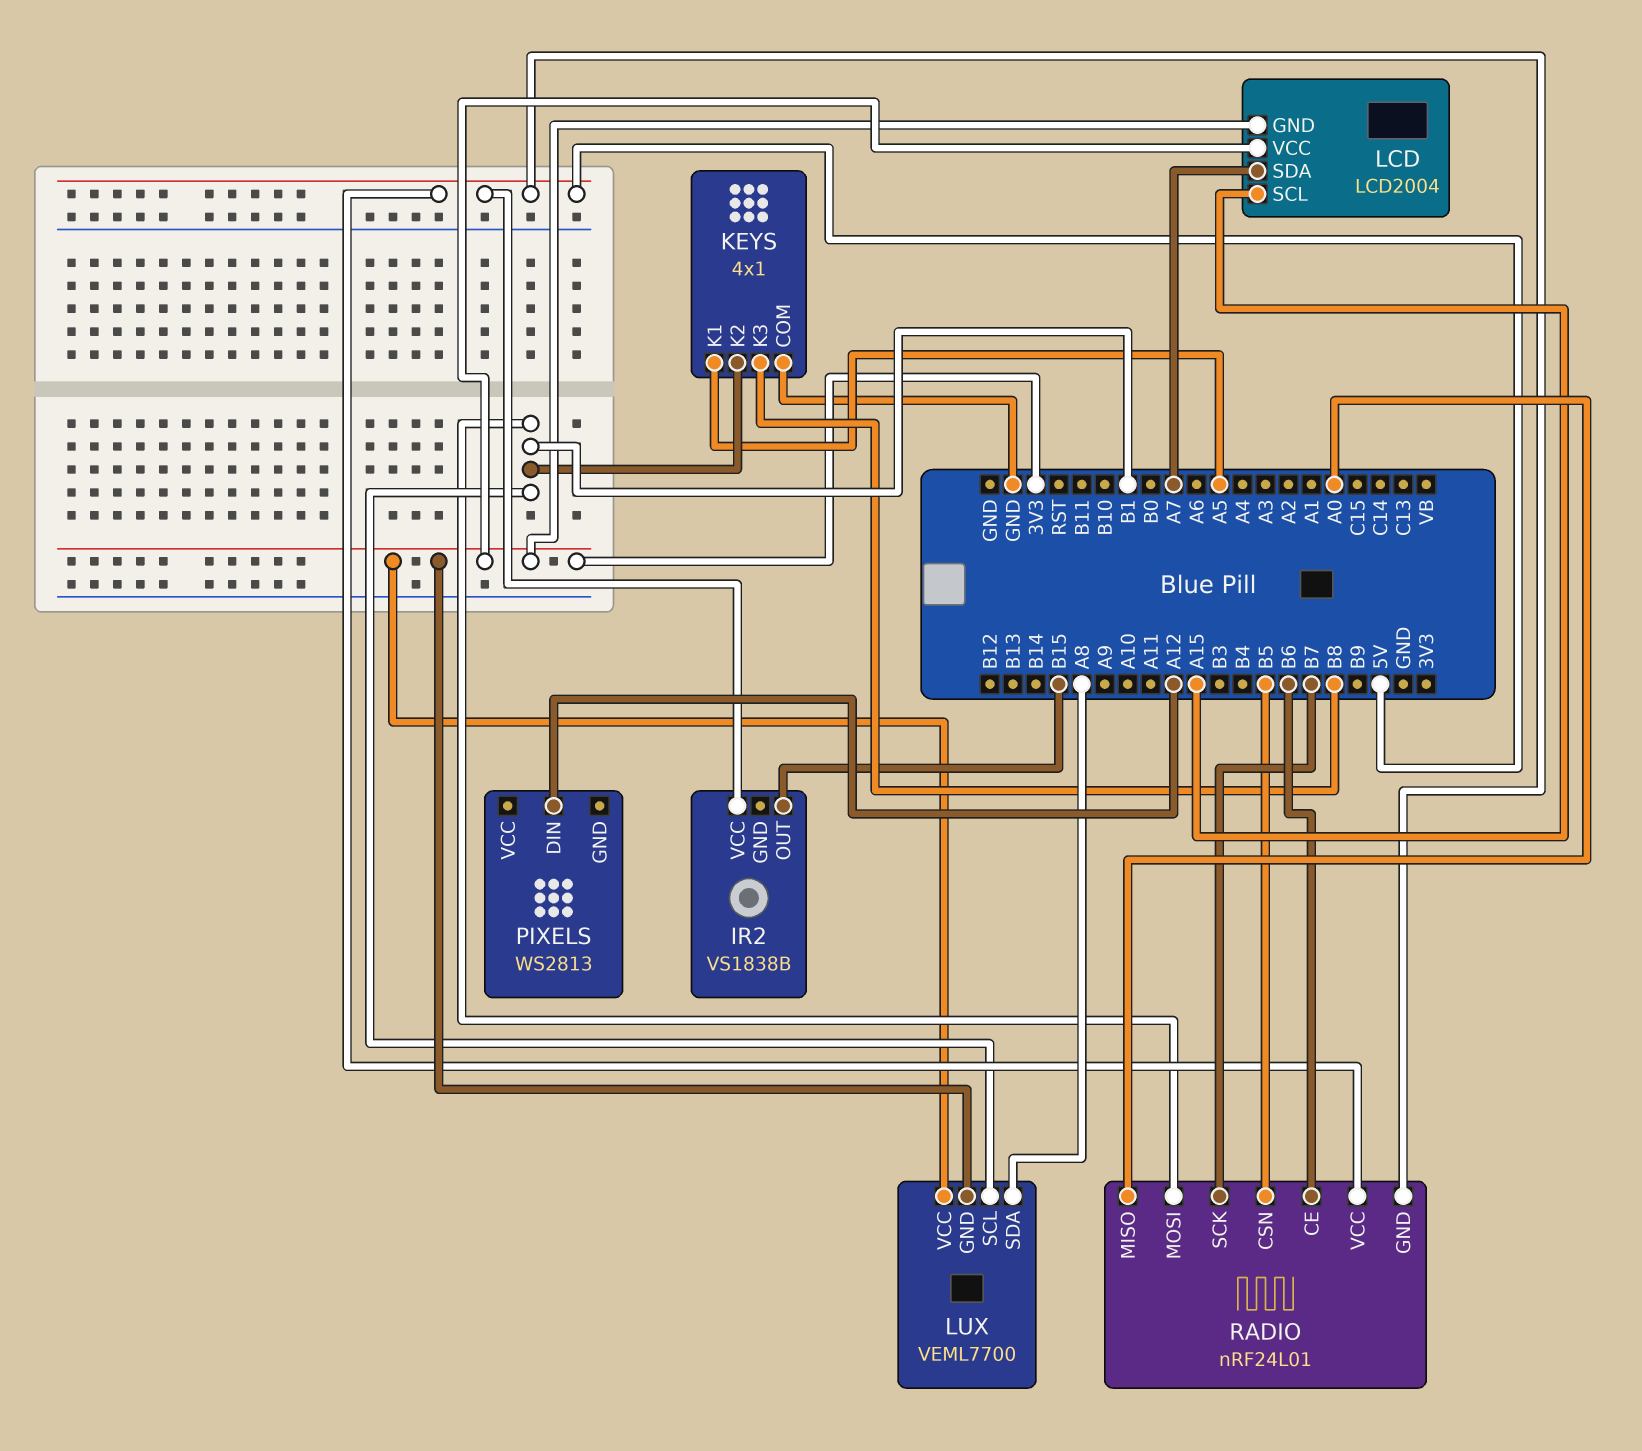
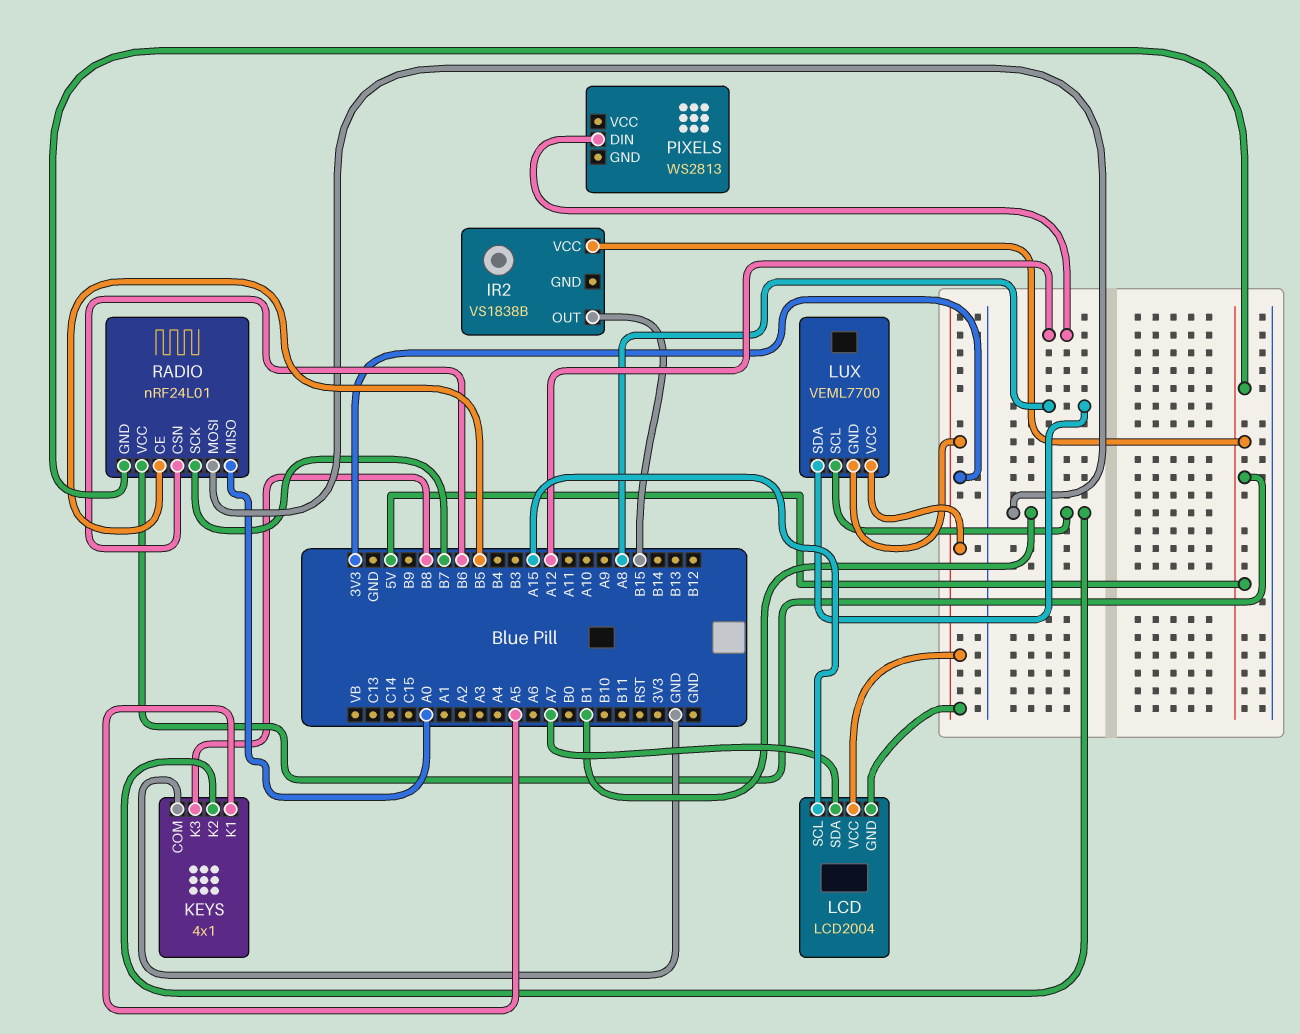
RADIO pin CE: B6 -> B5
RADIO pin CSN: B5 -> B6

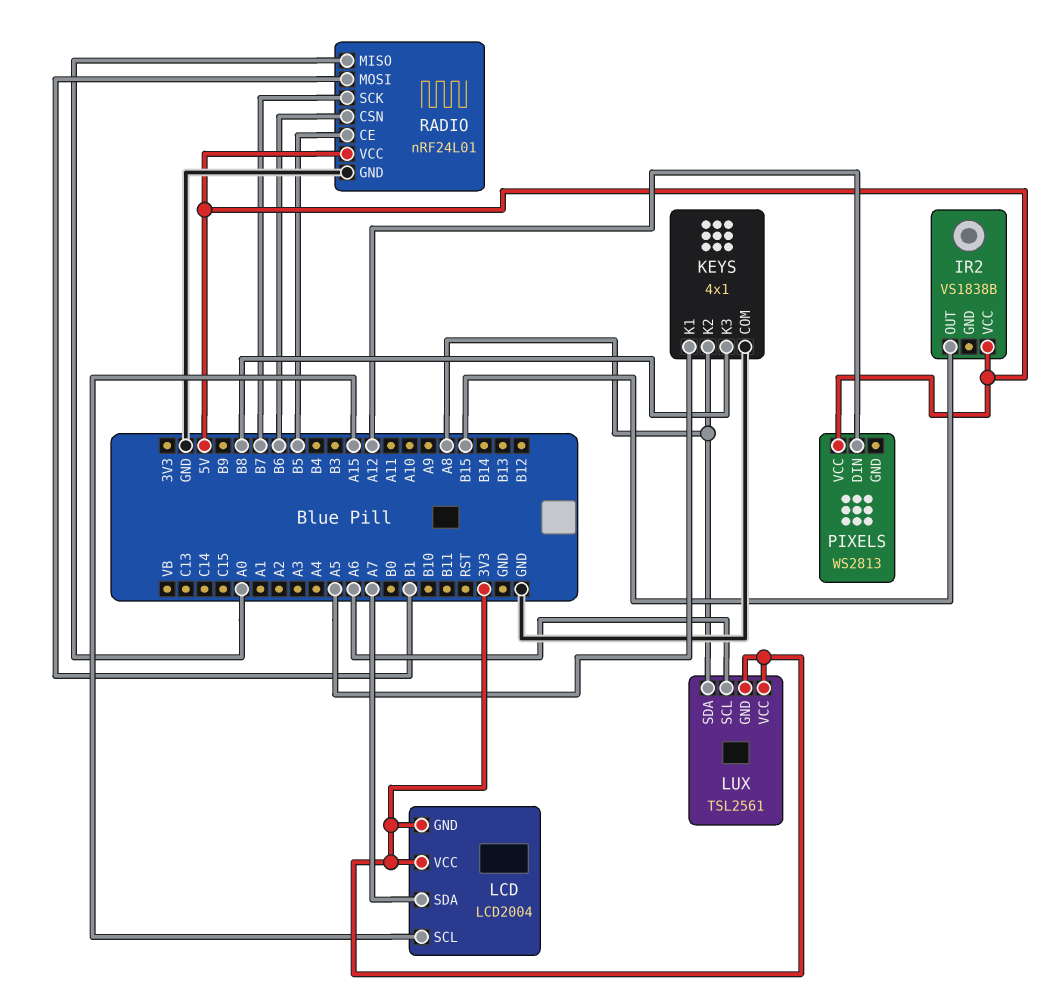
KEYS pin K2: B1 -> A8
LUX: VEML7700 -> TSL2561
LUX pin SCL: B1 -> A6
PIXELS pin VCC: none -> 5V
RADIO pin GND: 5V -> GND

